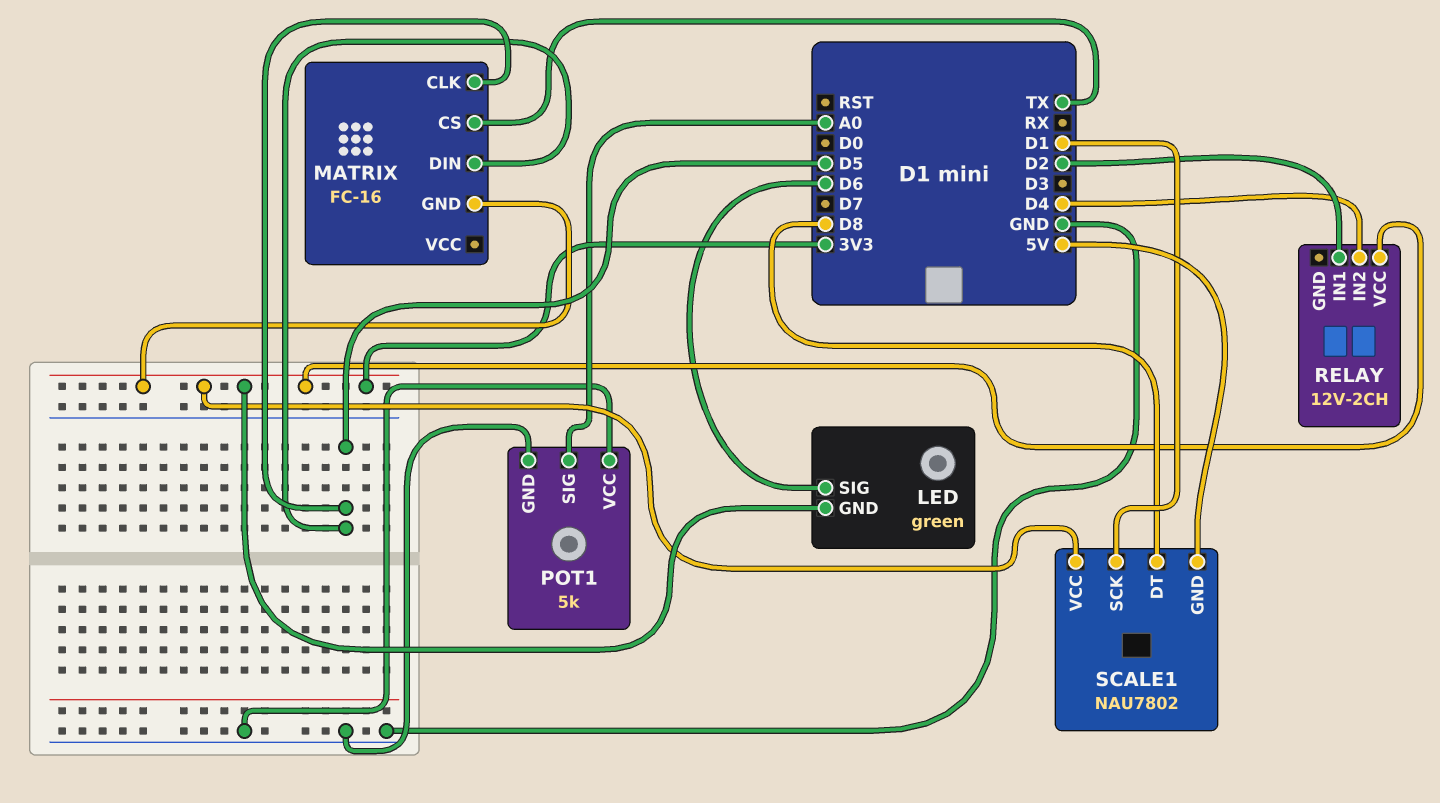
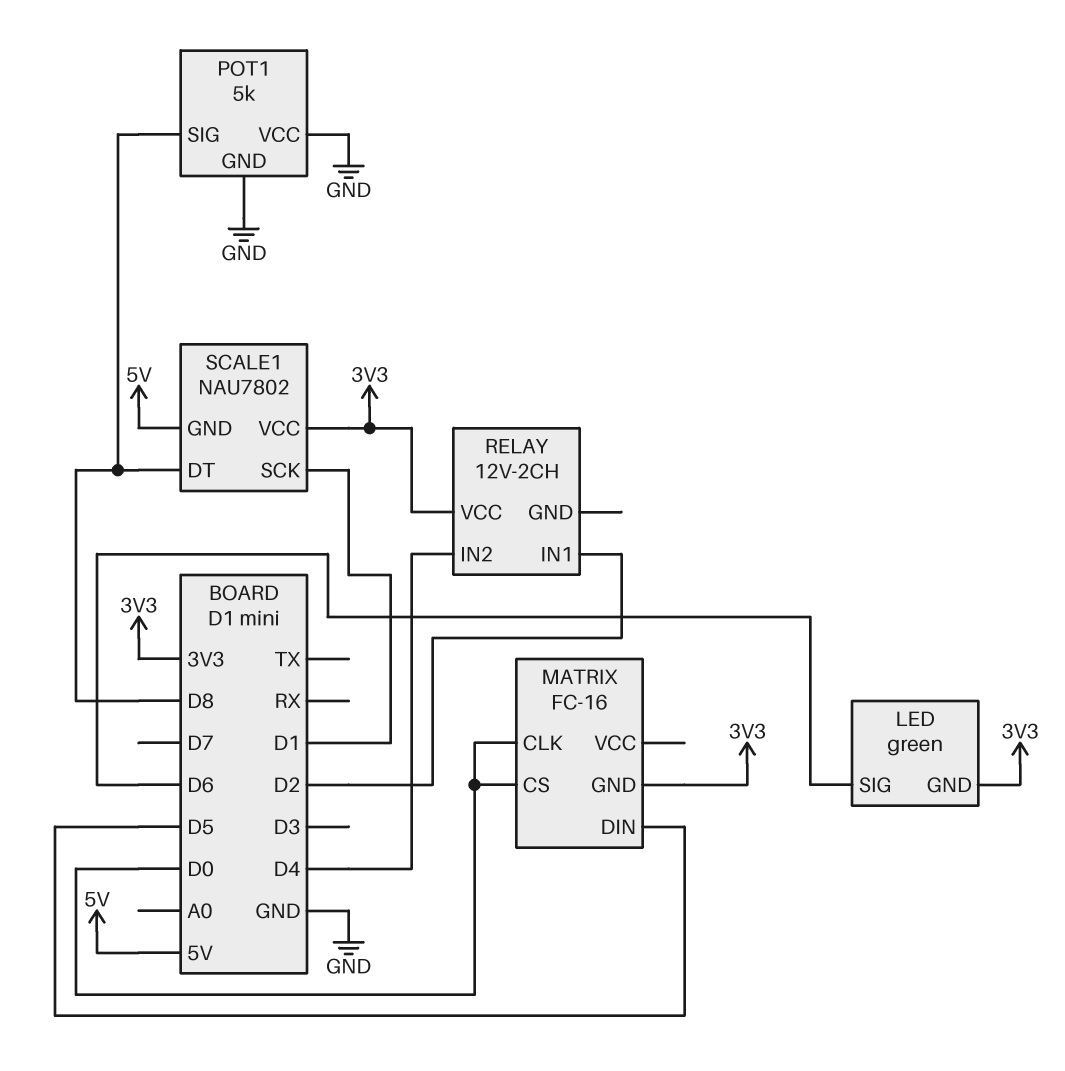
MATRIX pin CLK: D5 -> D0
MATRIX pin CS: TX -> D0
POT1 pin SIG: A0 -> D8

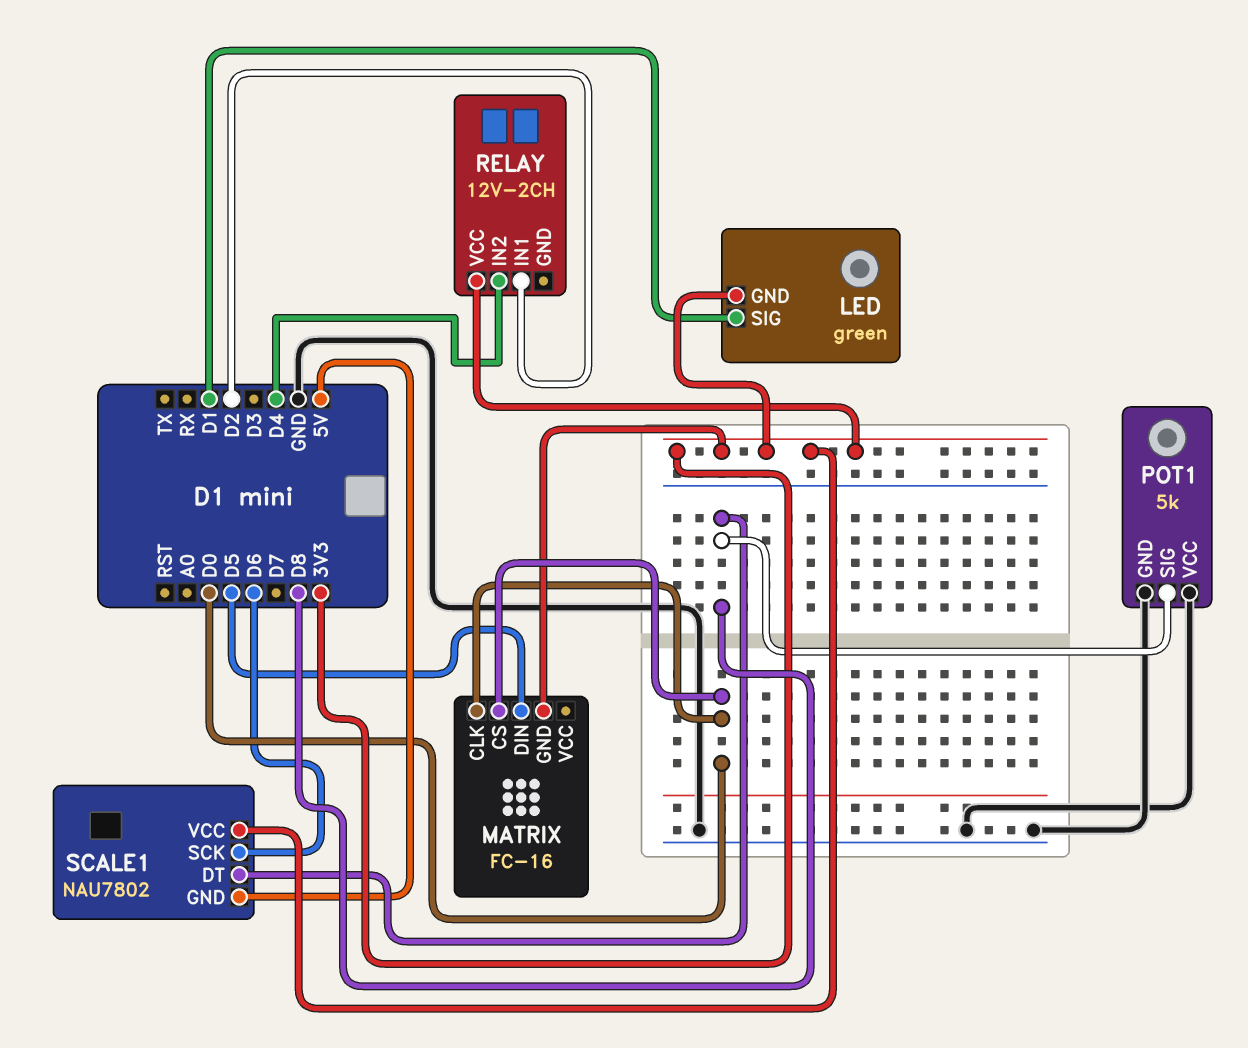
LED pin SIG: D6 -> D1
SCALE1 pin SCK: D1 -> D6

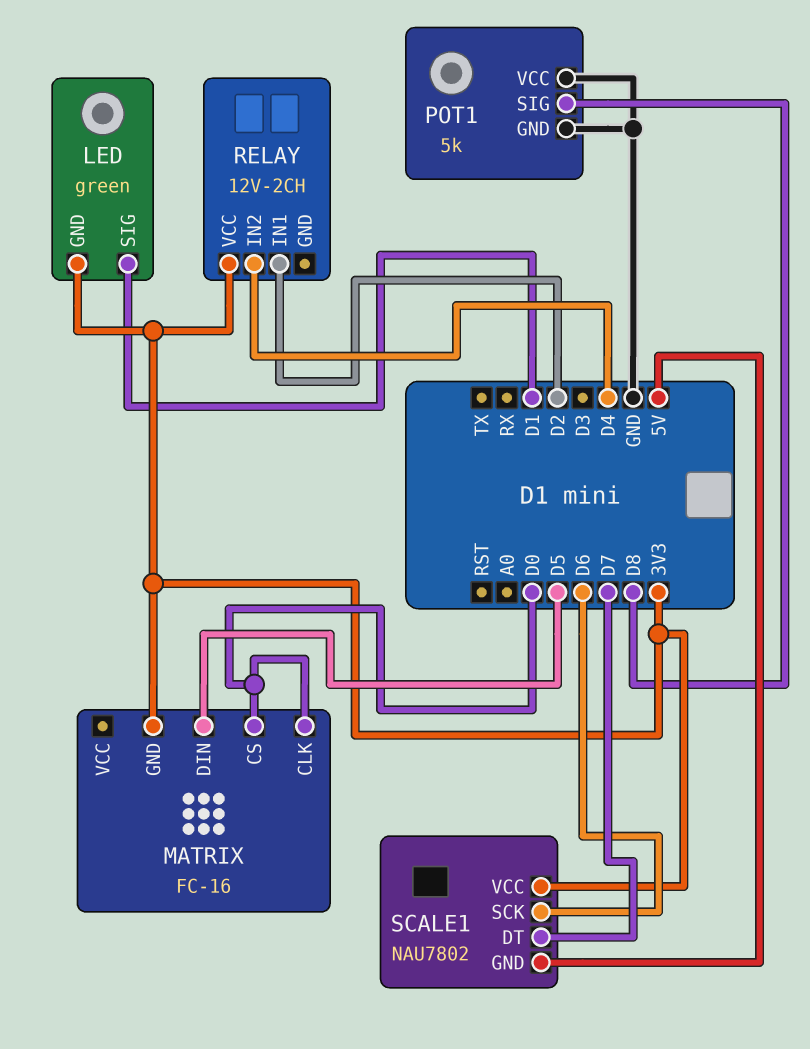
SCALE1 pin DT: D8 -> D7

